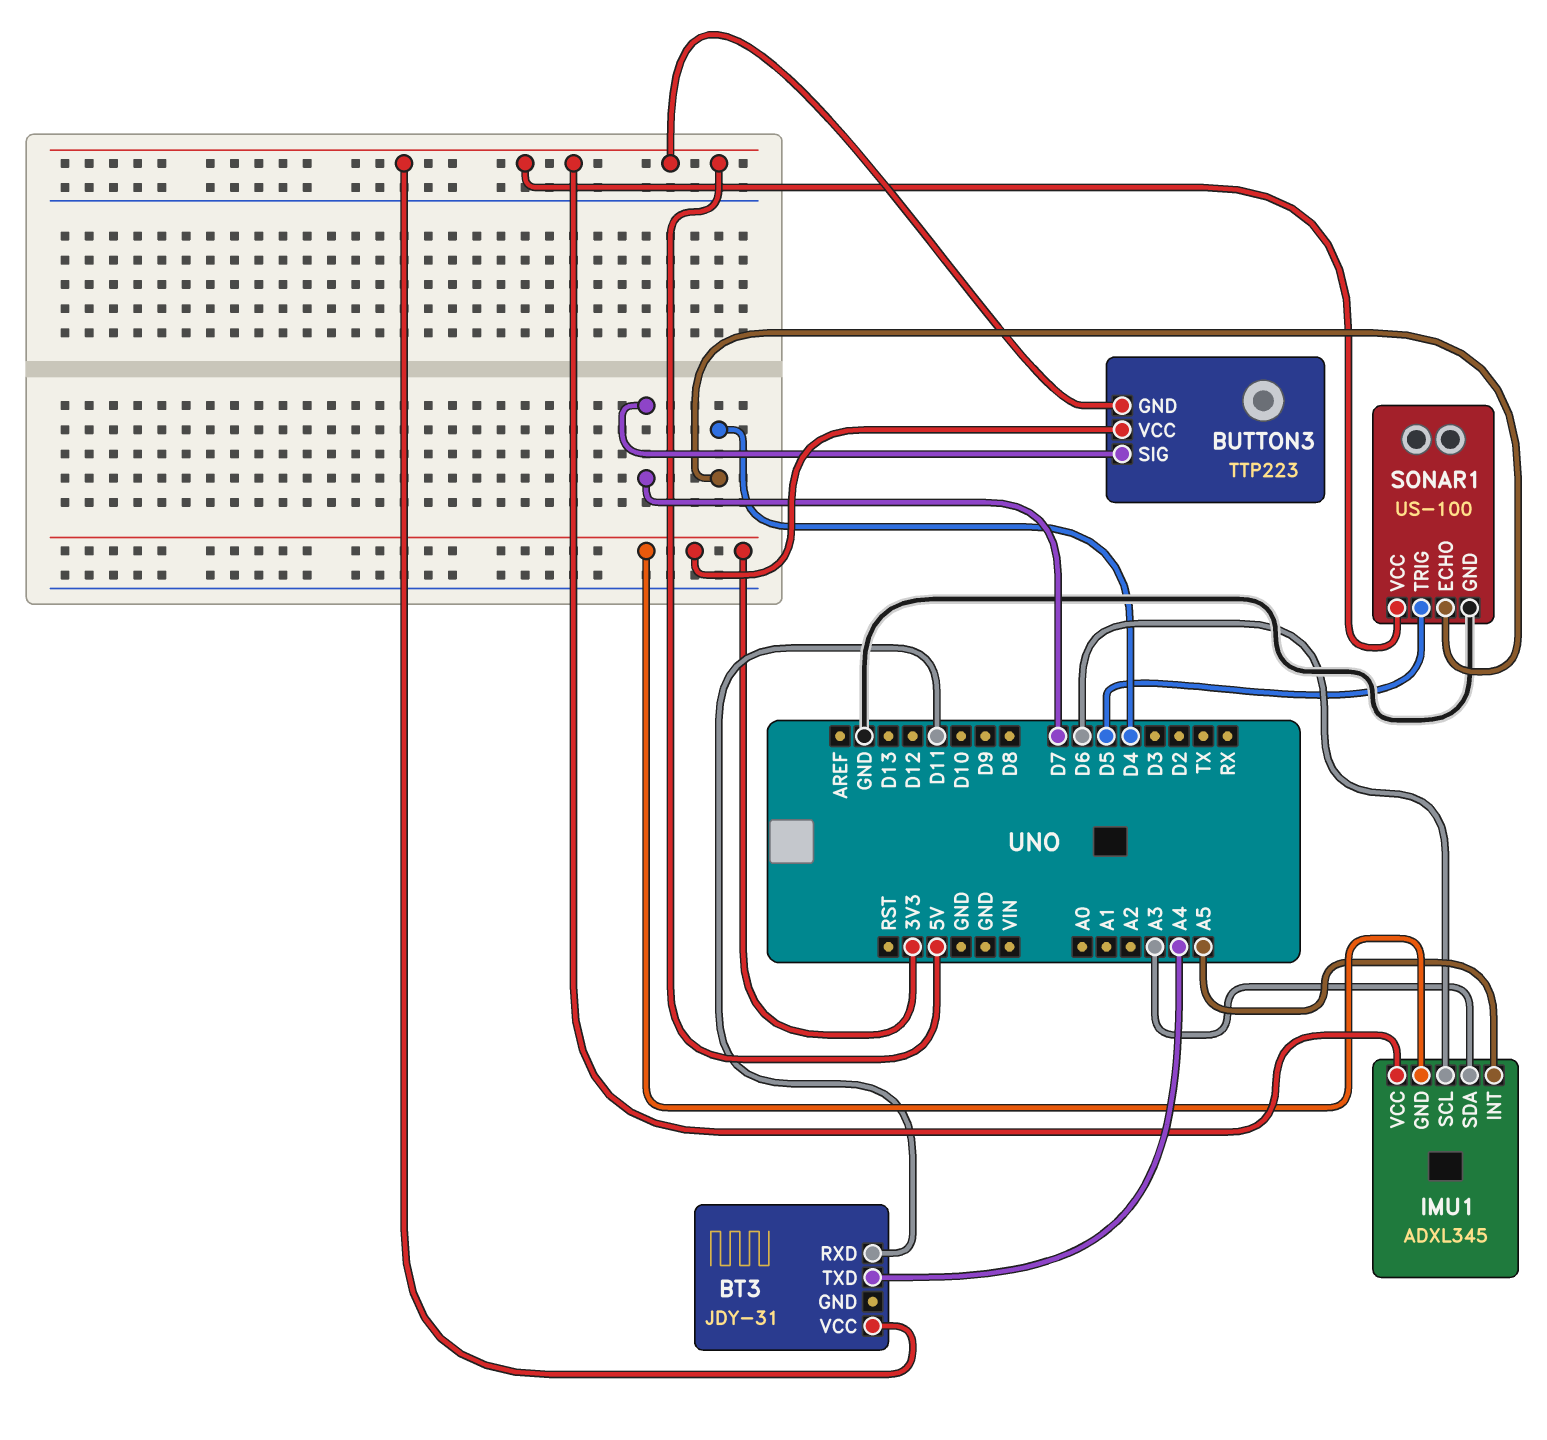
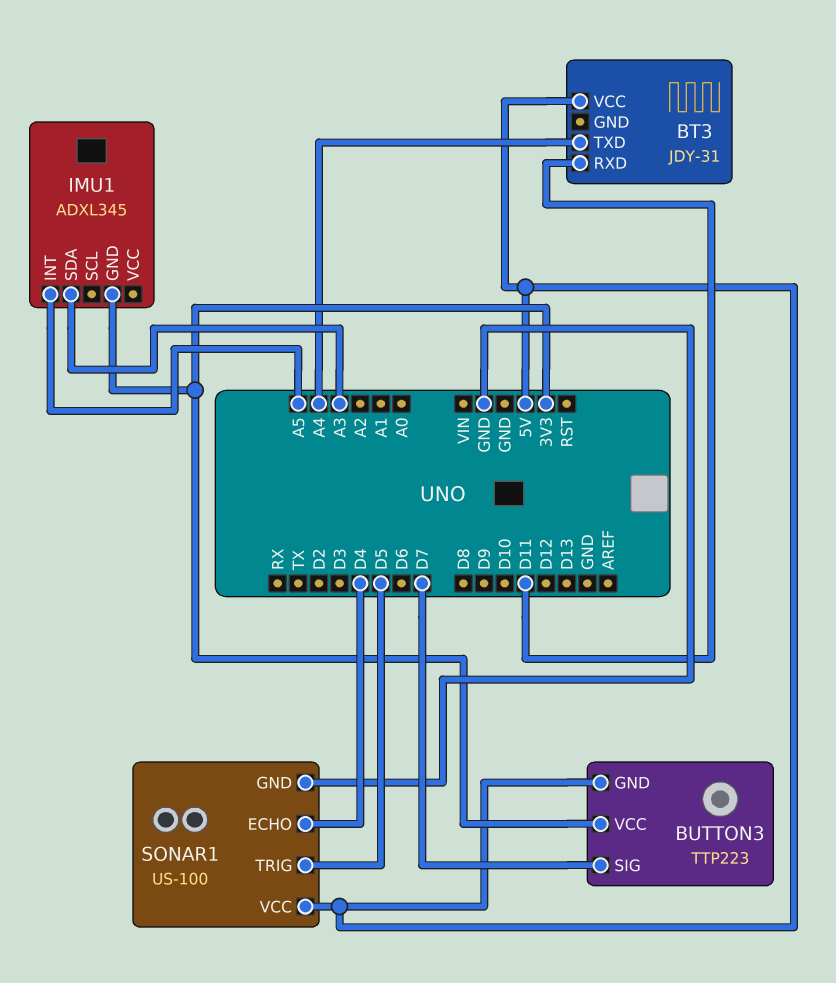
IMU1 pin SCL: D6 -> none
IMU1 pin VCC: 5V -> none

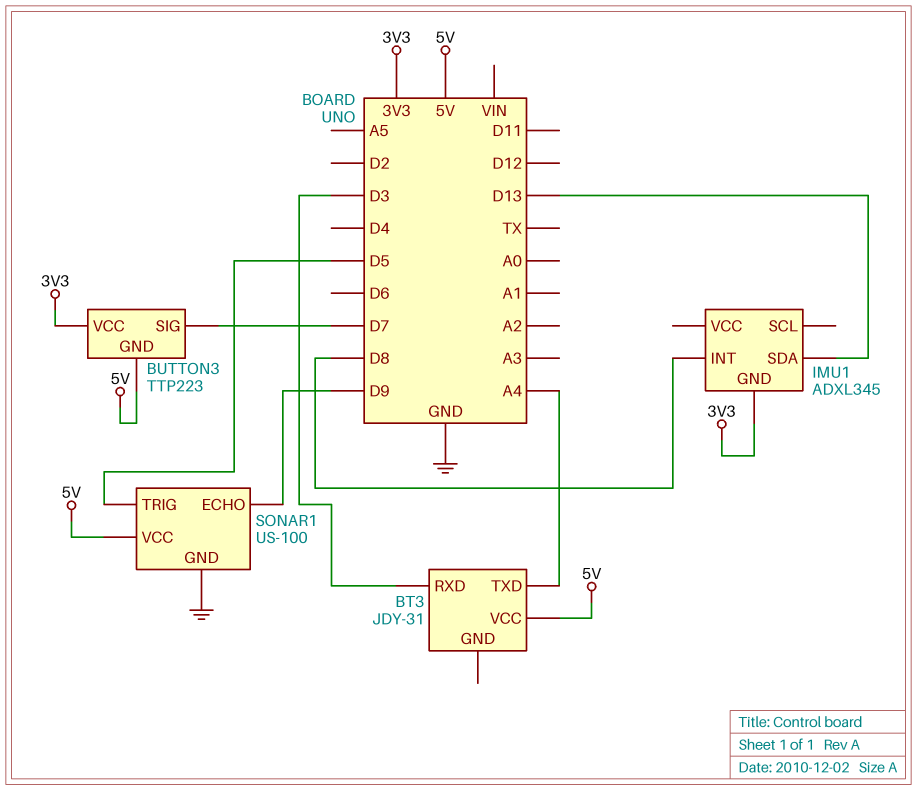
BT3 pin RXD: D11 -> D3
IMU1 pin INT: A5 -> D8
IMU1 pin SDA: A3 -> D13
SONAR1 pin ECHO: D4 -> D9

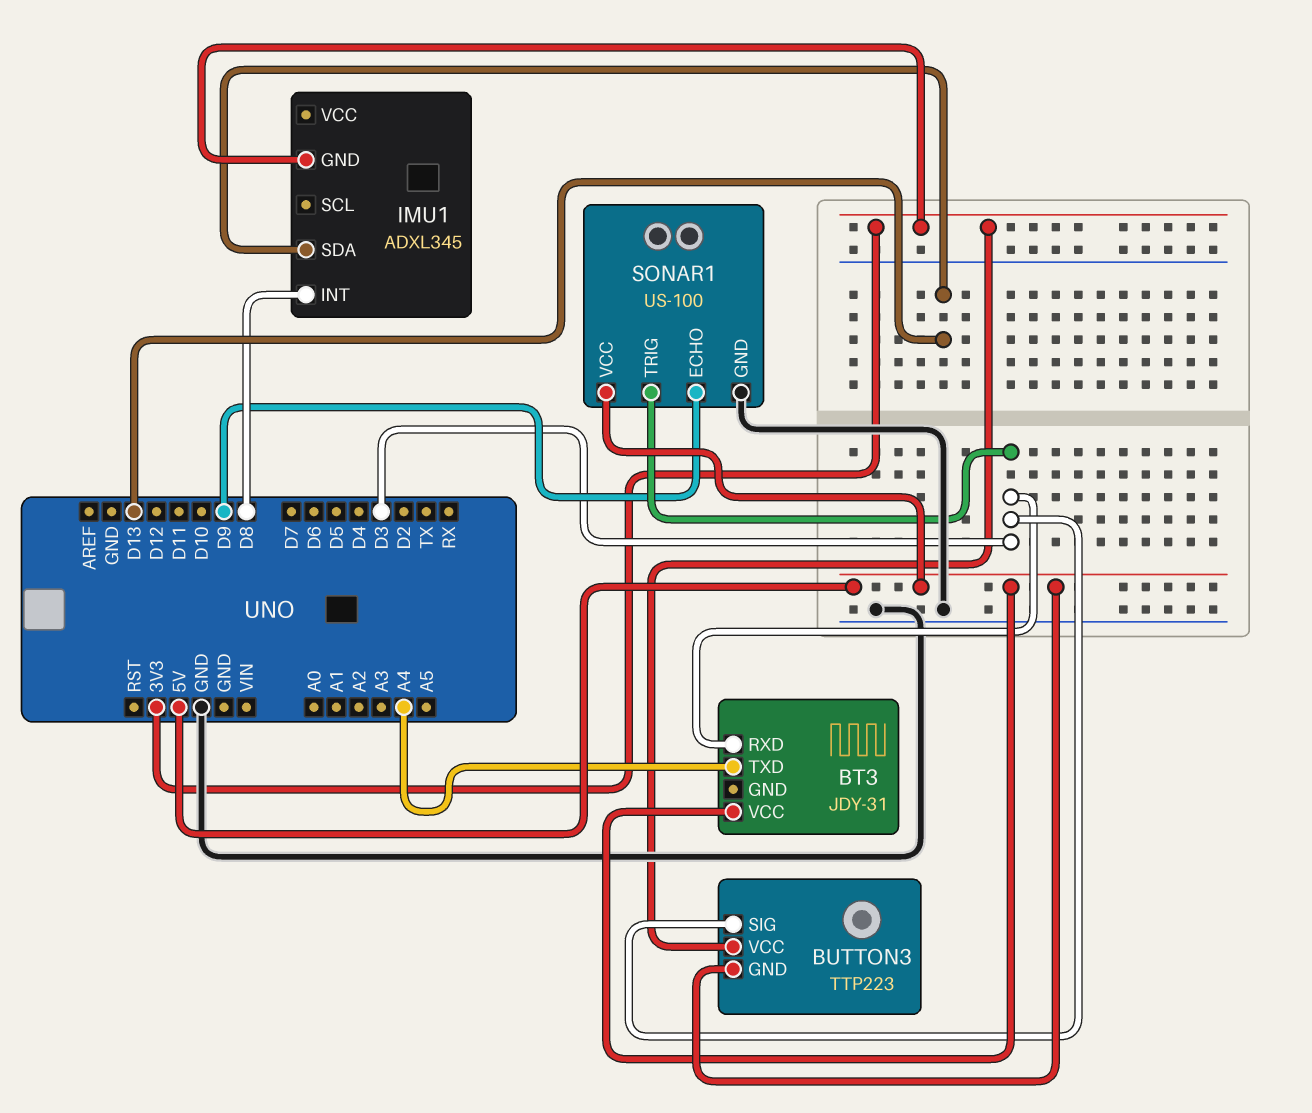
BUTTON3 pin SIG: D7 -> D3
SONAR1 pin TRIG: D5 -> D3

